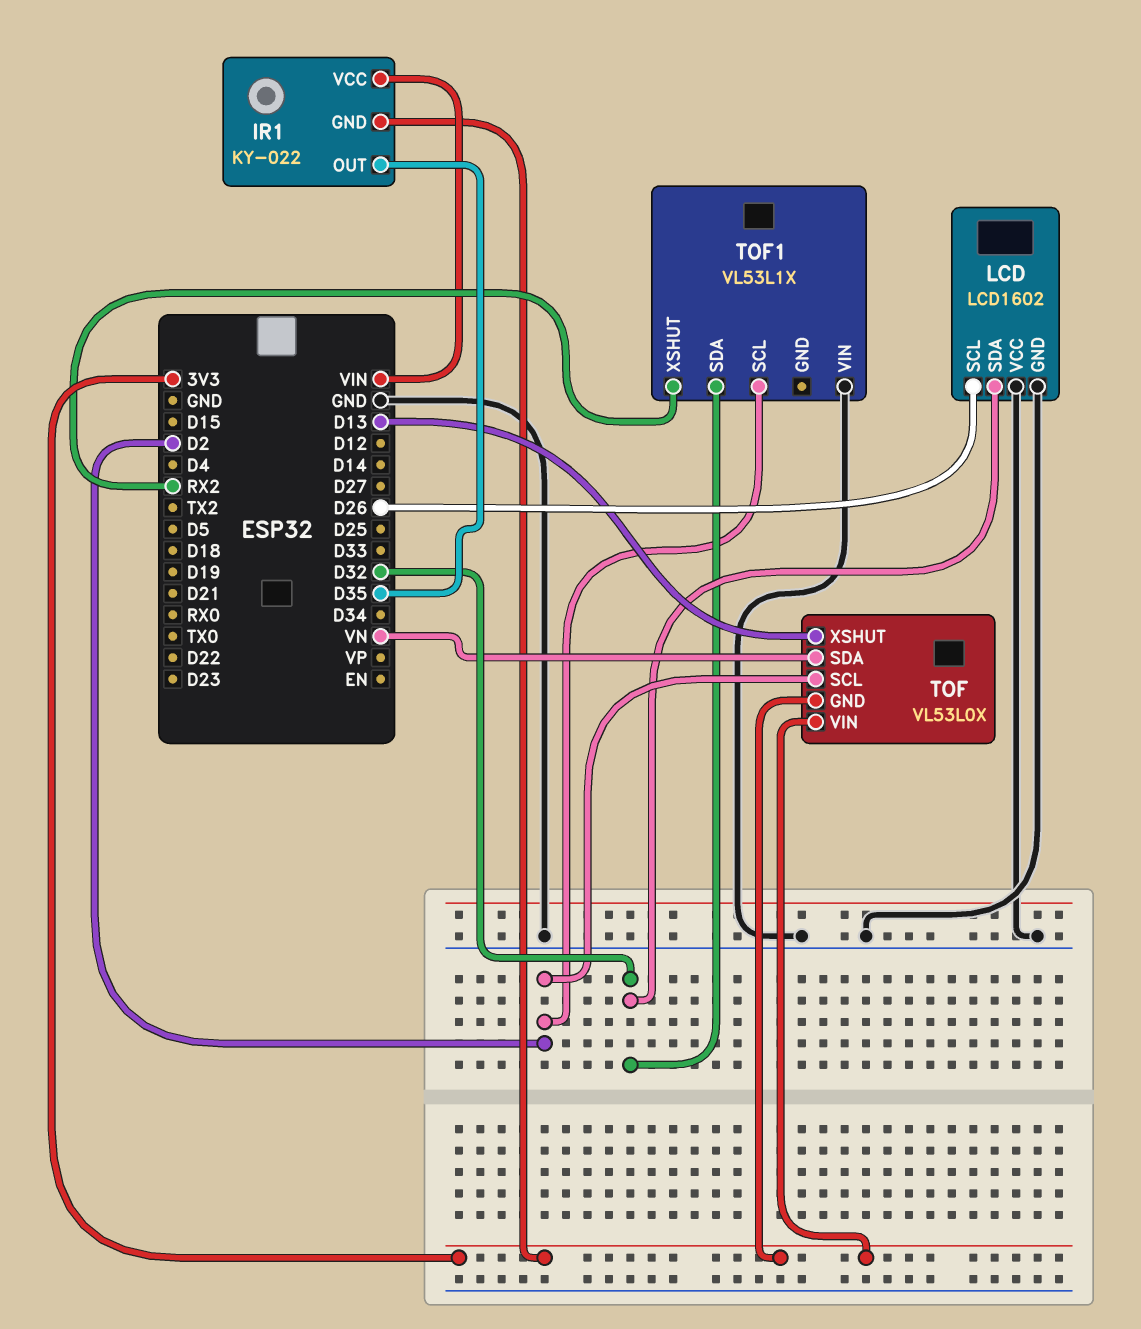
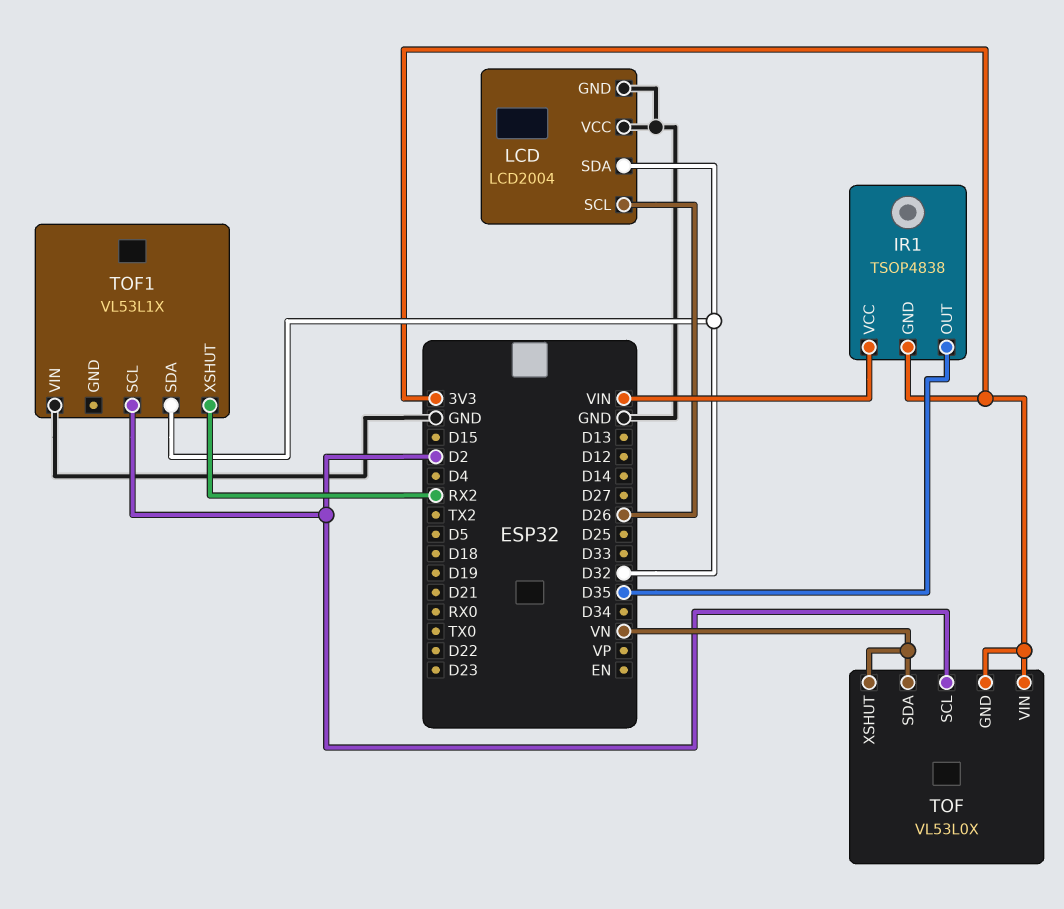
IR1: KY-022 -> TSOP4838
LCD: LCD1602 -> LCD2004
TOF pin XSHUT: D13 -> VN

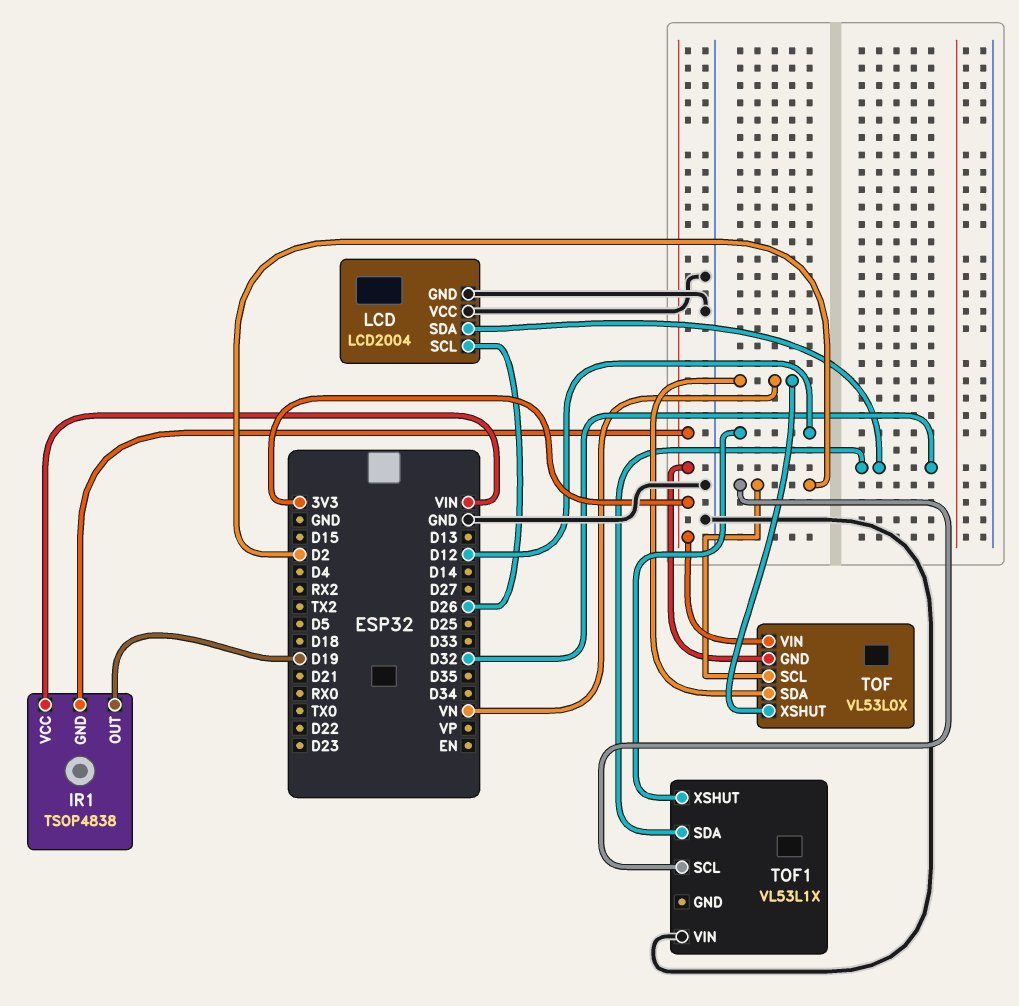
IR1 pin OUT: D35 -> D19
TOF1 pin XSHUT: RX2 -> D12

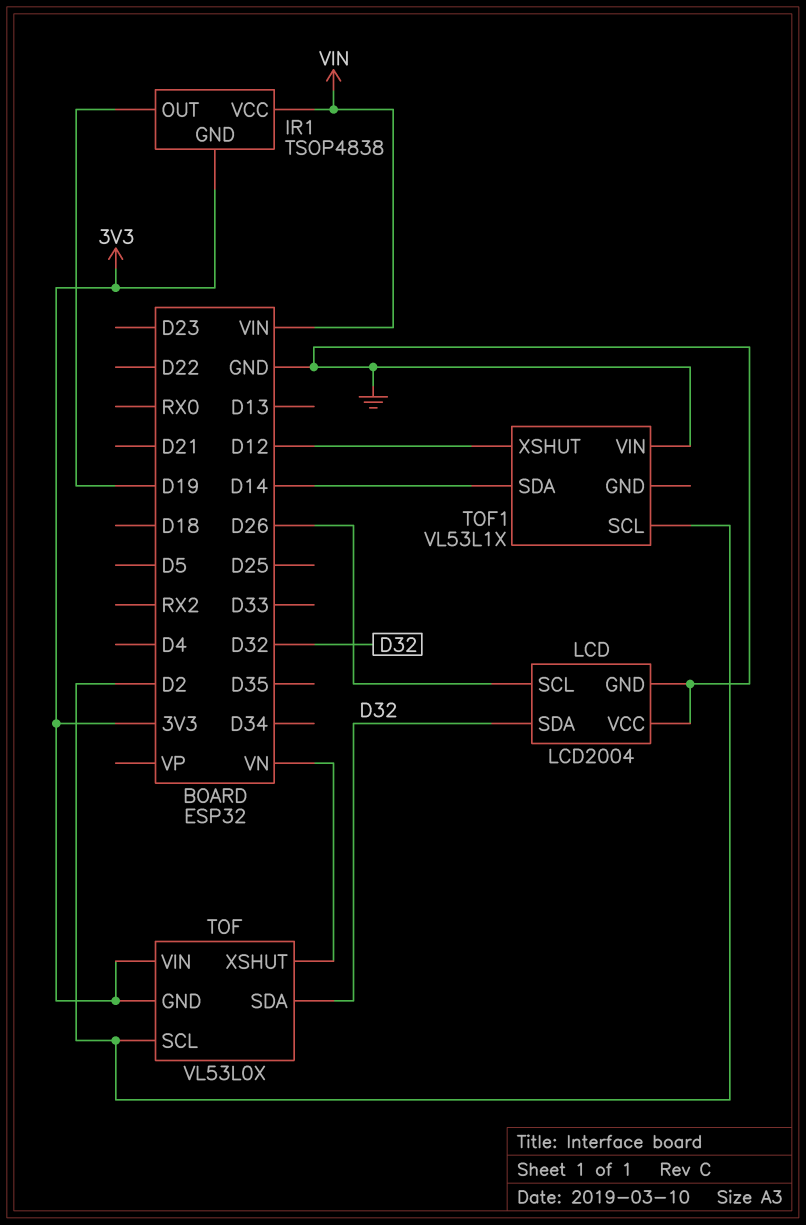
TOF pin SDA: VN -> D32
TOF1 pin SDA: D32 -> D14

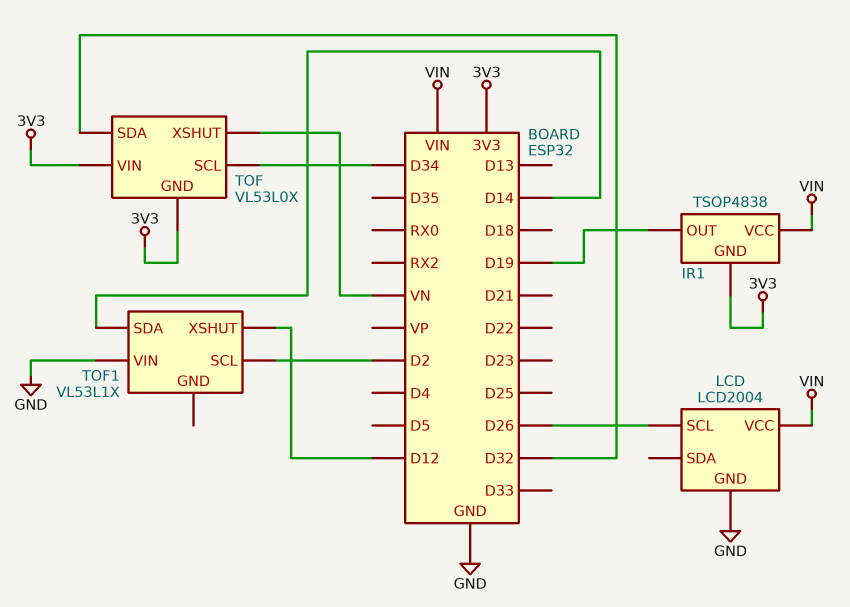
LCD pin SDA: D32 -> none
LCD pin VCC: GND -> VIN
TOF pin SCL: D2 -> D34

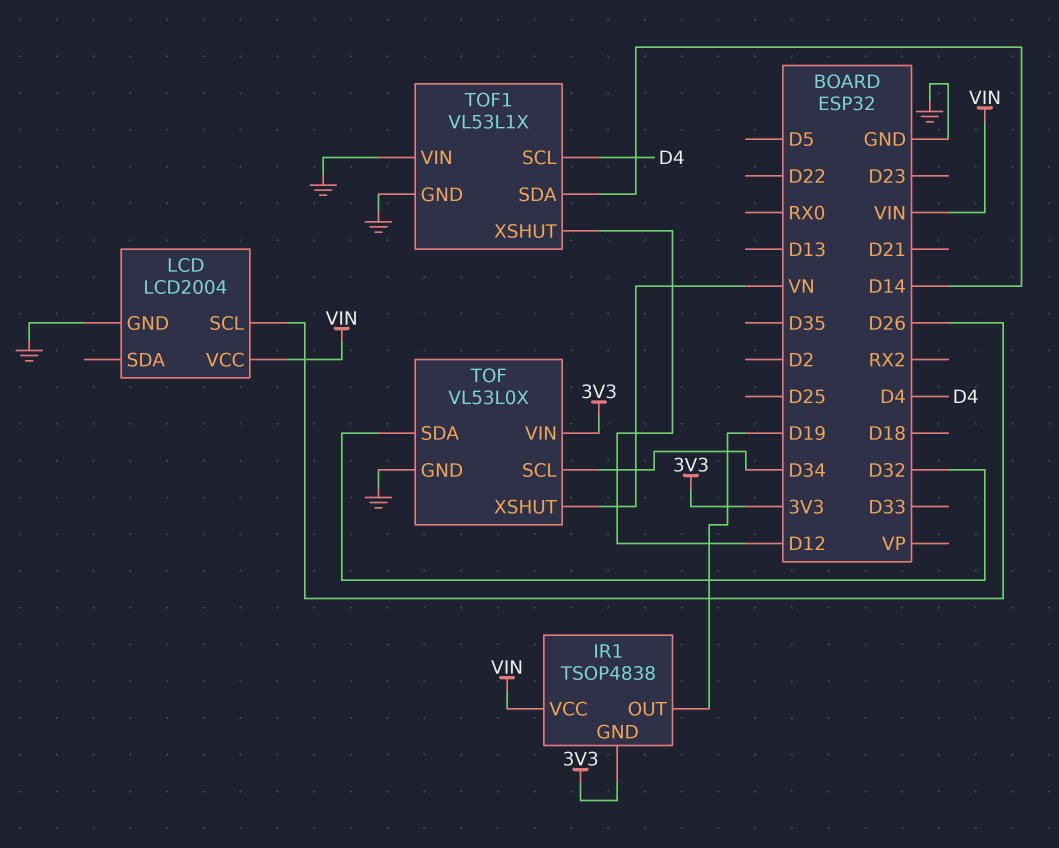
TOF pin GND: 3V3 -> GND
TOF1 pin GND: none -> GND
TOF1 pin SCL: D2 -> D4

